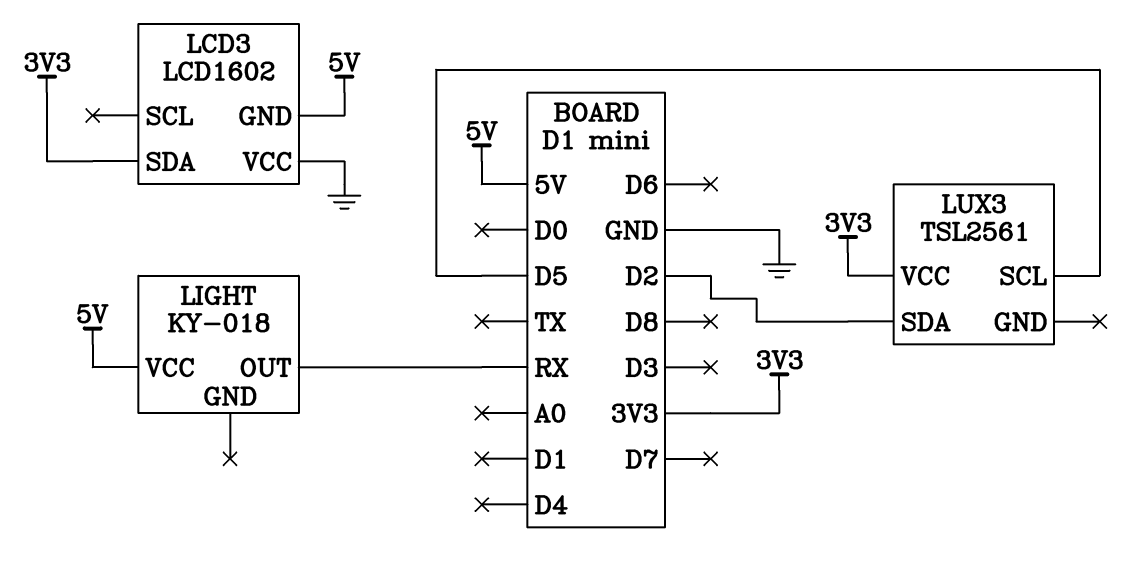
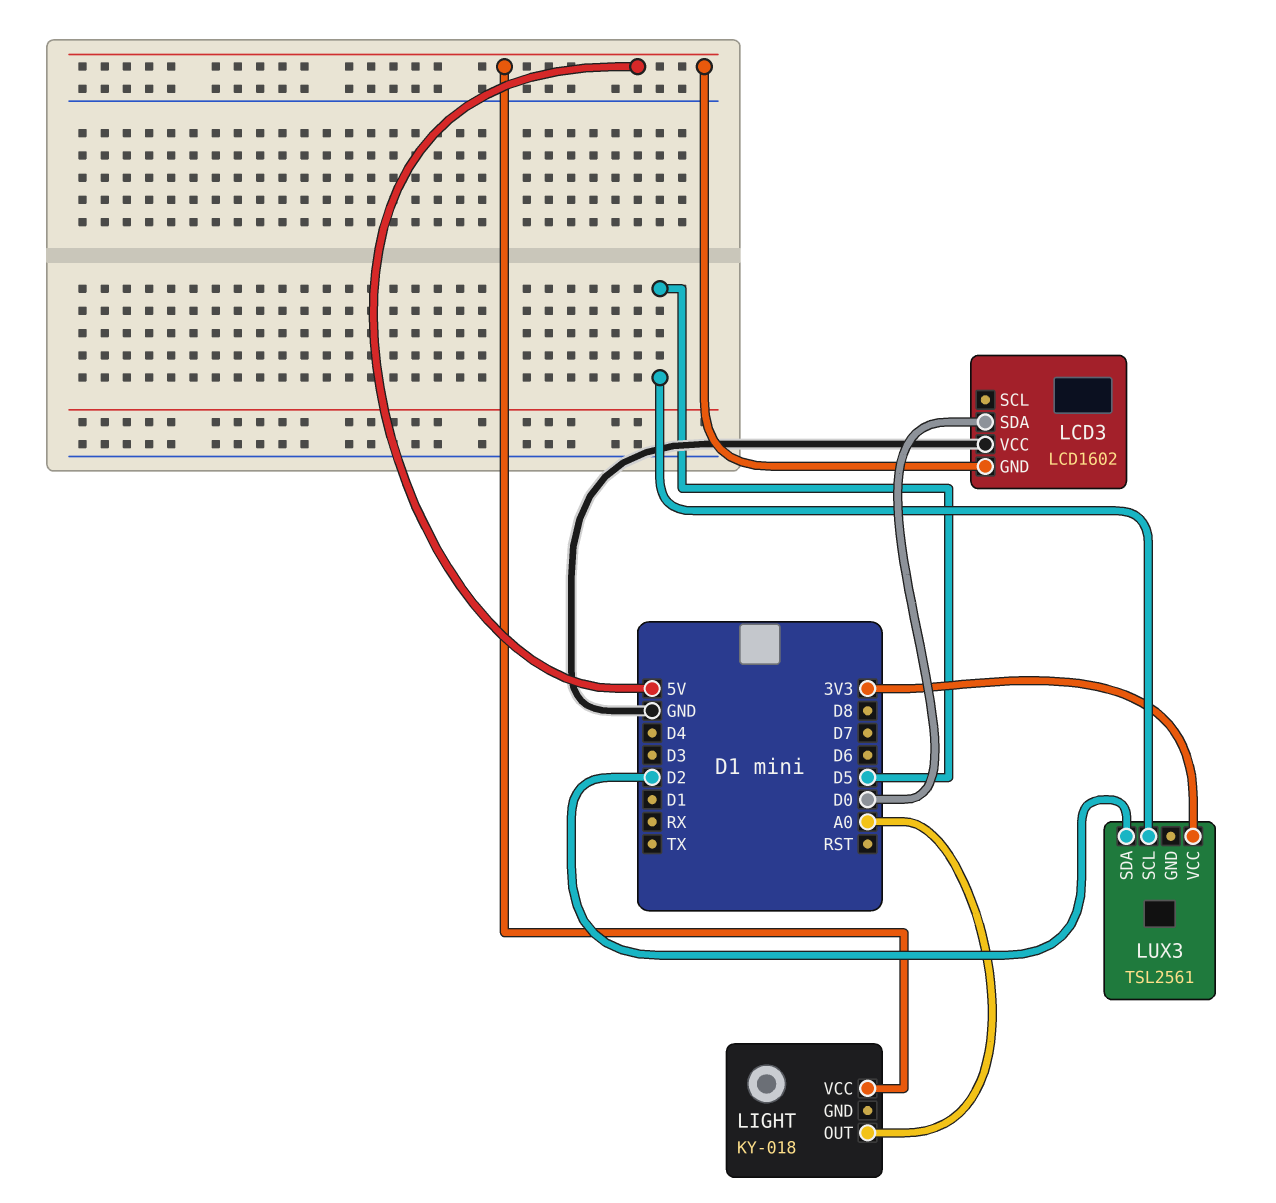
LCD3 pin SDA: 3V3 -> D0
LIGHT pin OUT: RX -> A0

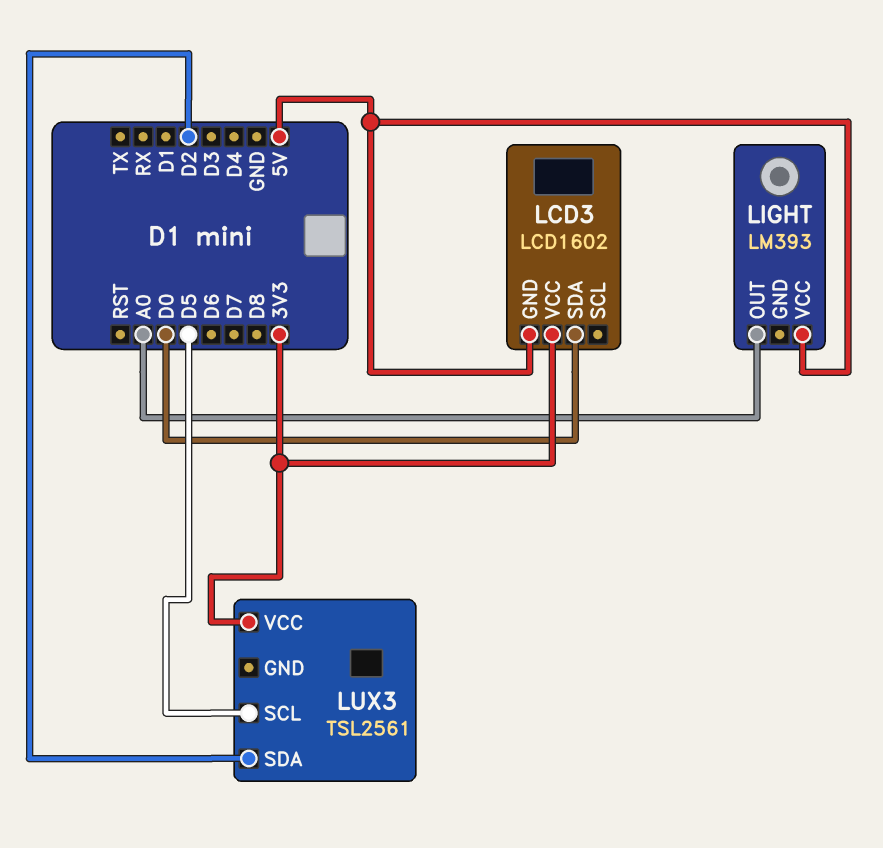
LCD3 pin VCC: GND -> 3V3
LIGHT: KY-018 -> LM393

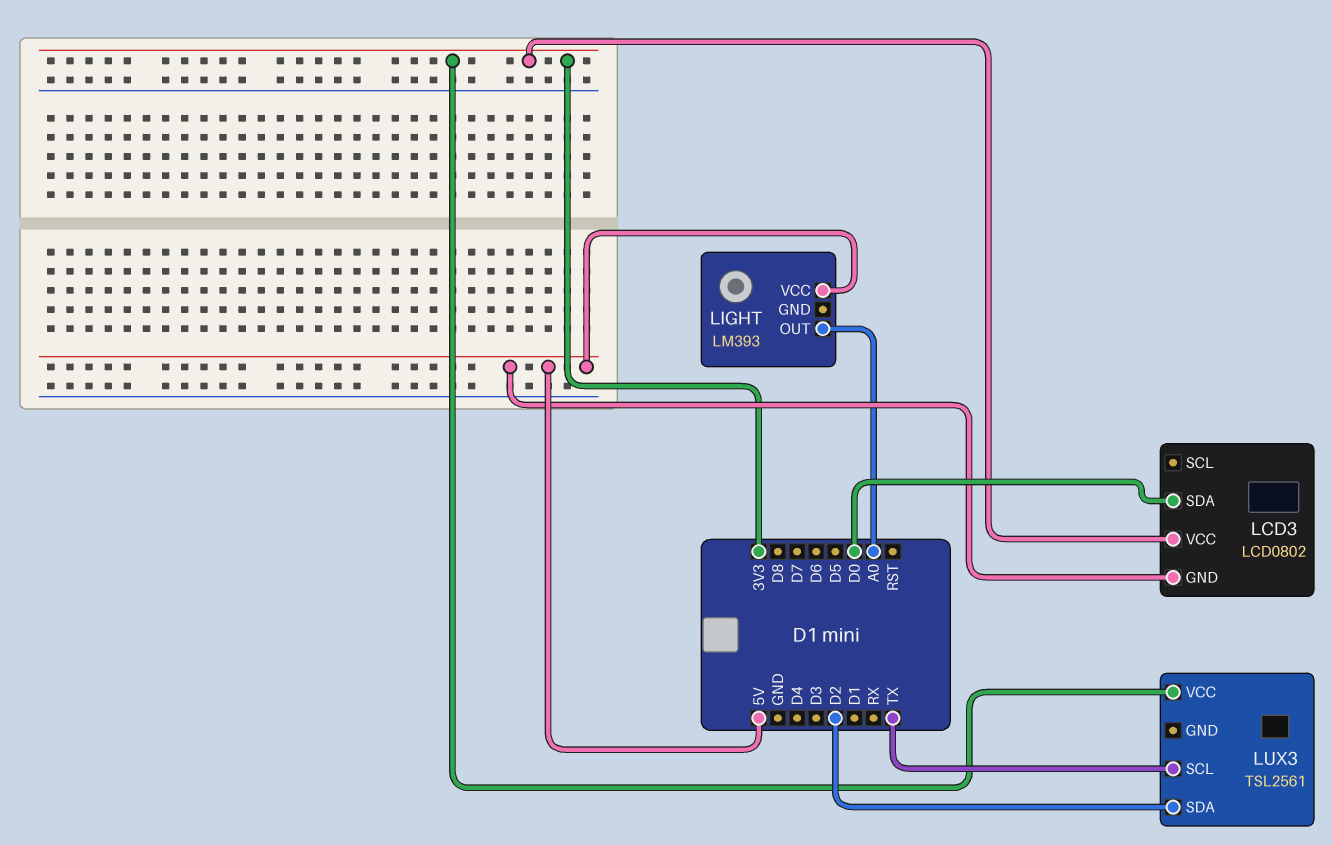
LCD3: LCD1602 -> LCD0802
LUX3 pin SCL: D5 -> TX

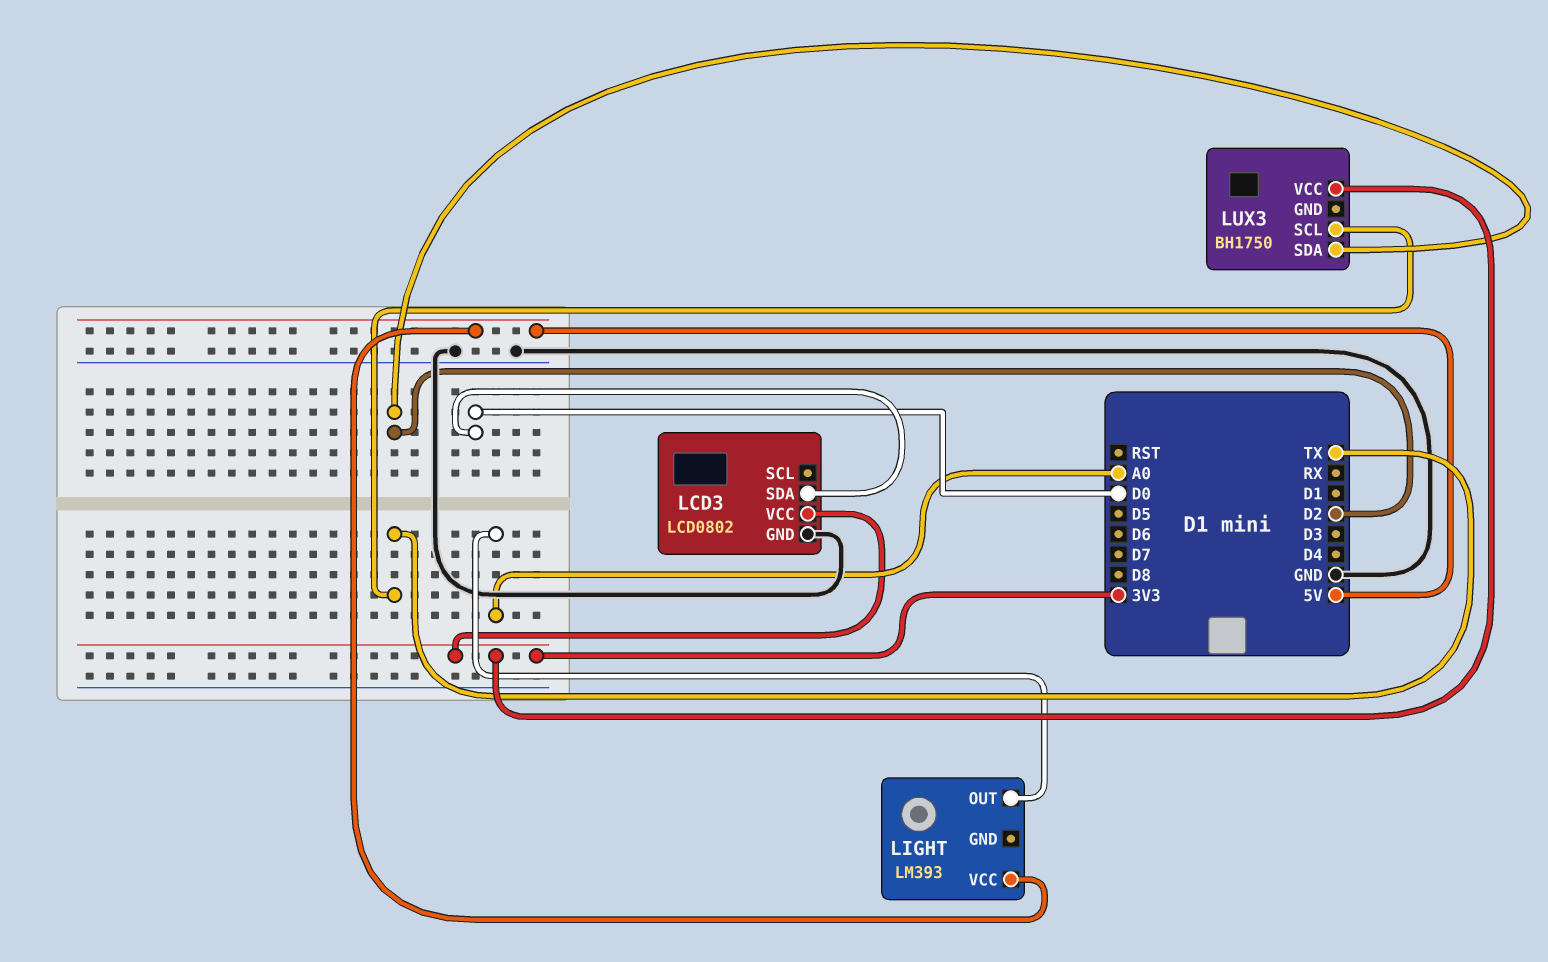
LCD3 pin GND: 5V -> GND
LUX3: TSL2561 -> BH1750

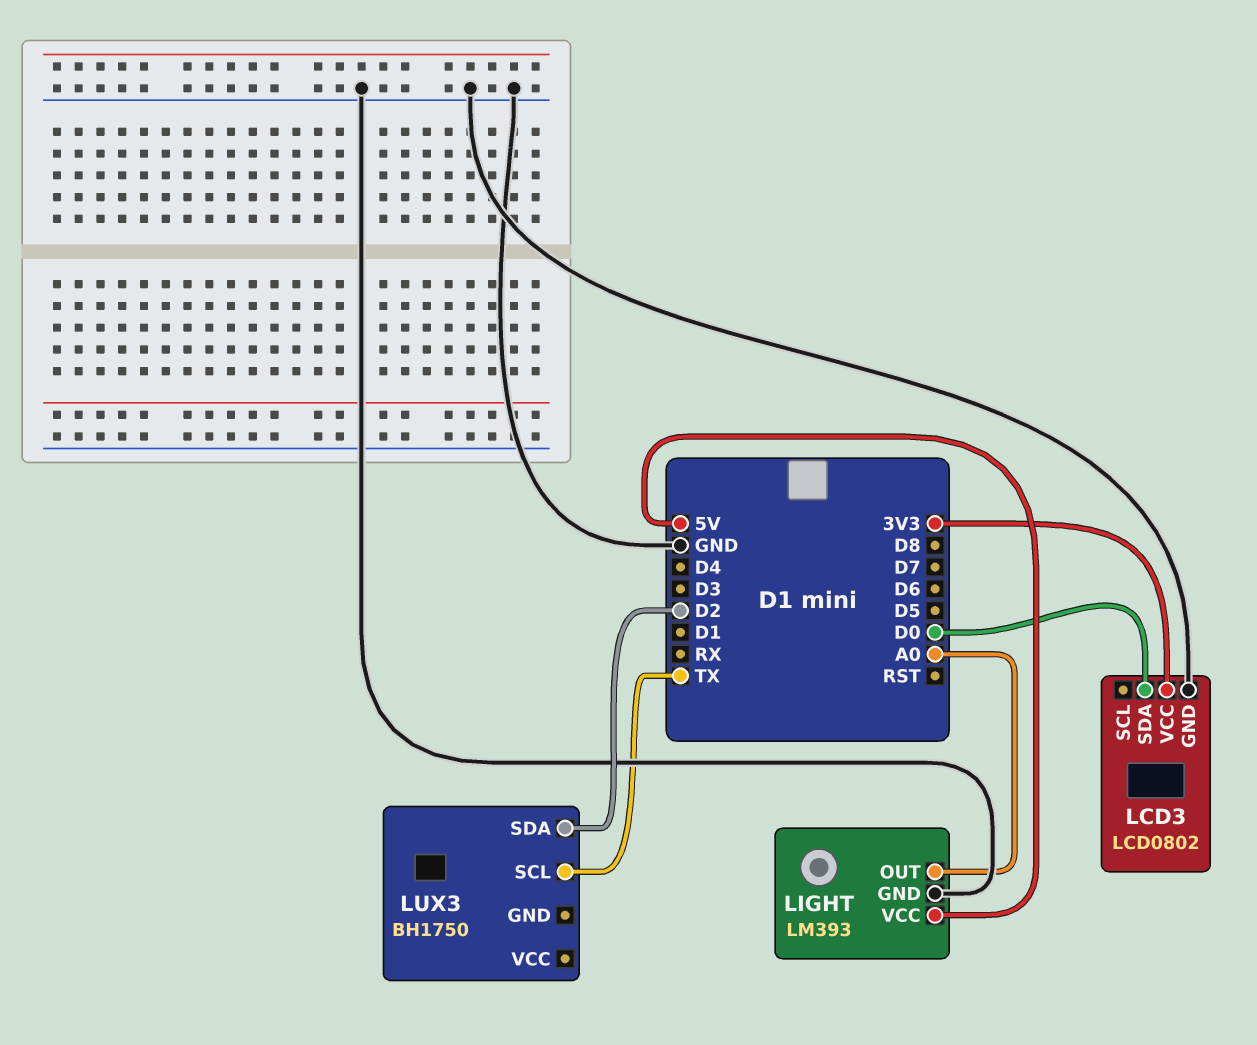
LIGHT pin GND: none -> GND
LUX3 pin VCC: 3V3 -> none

